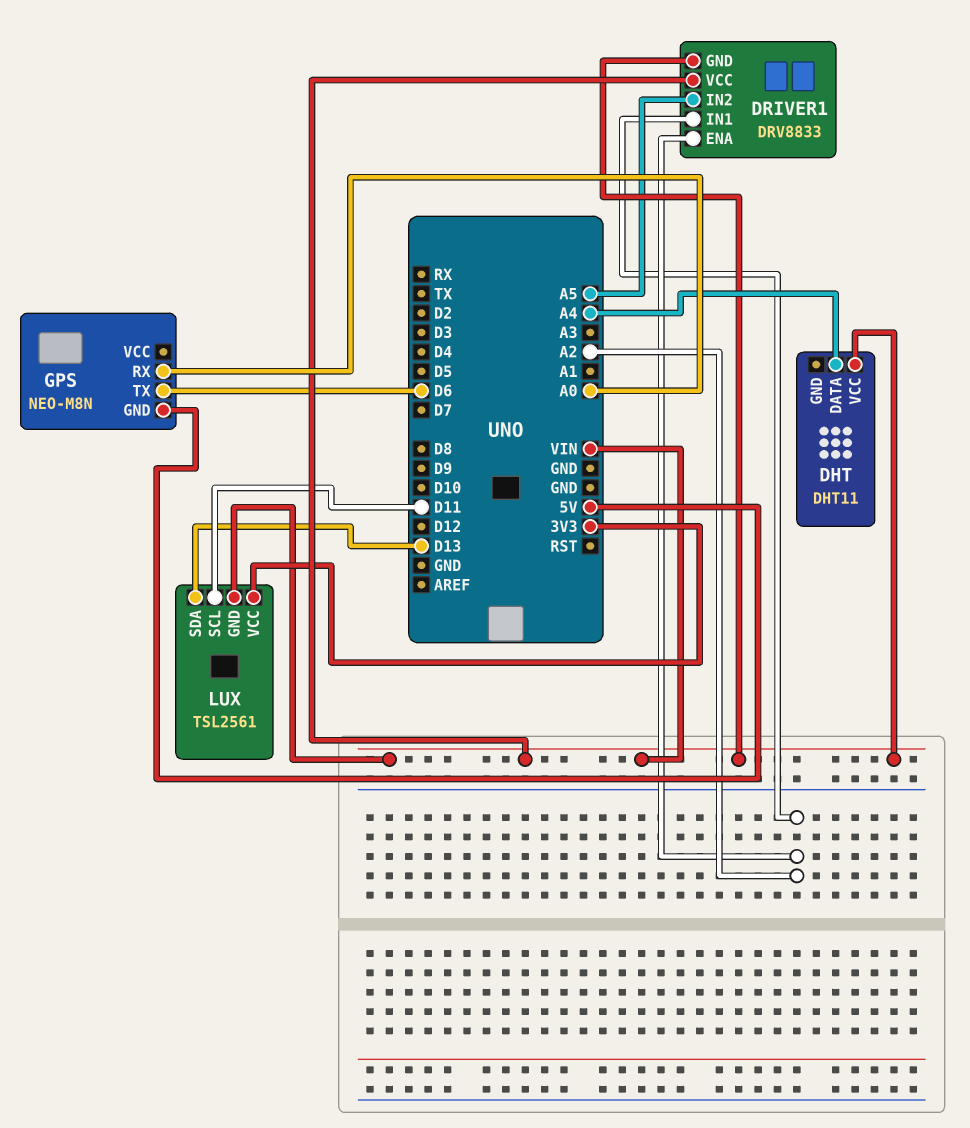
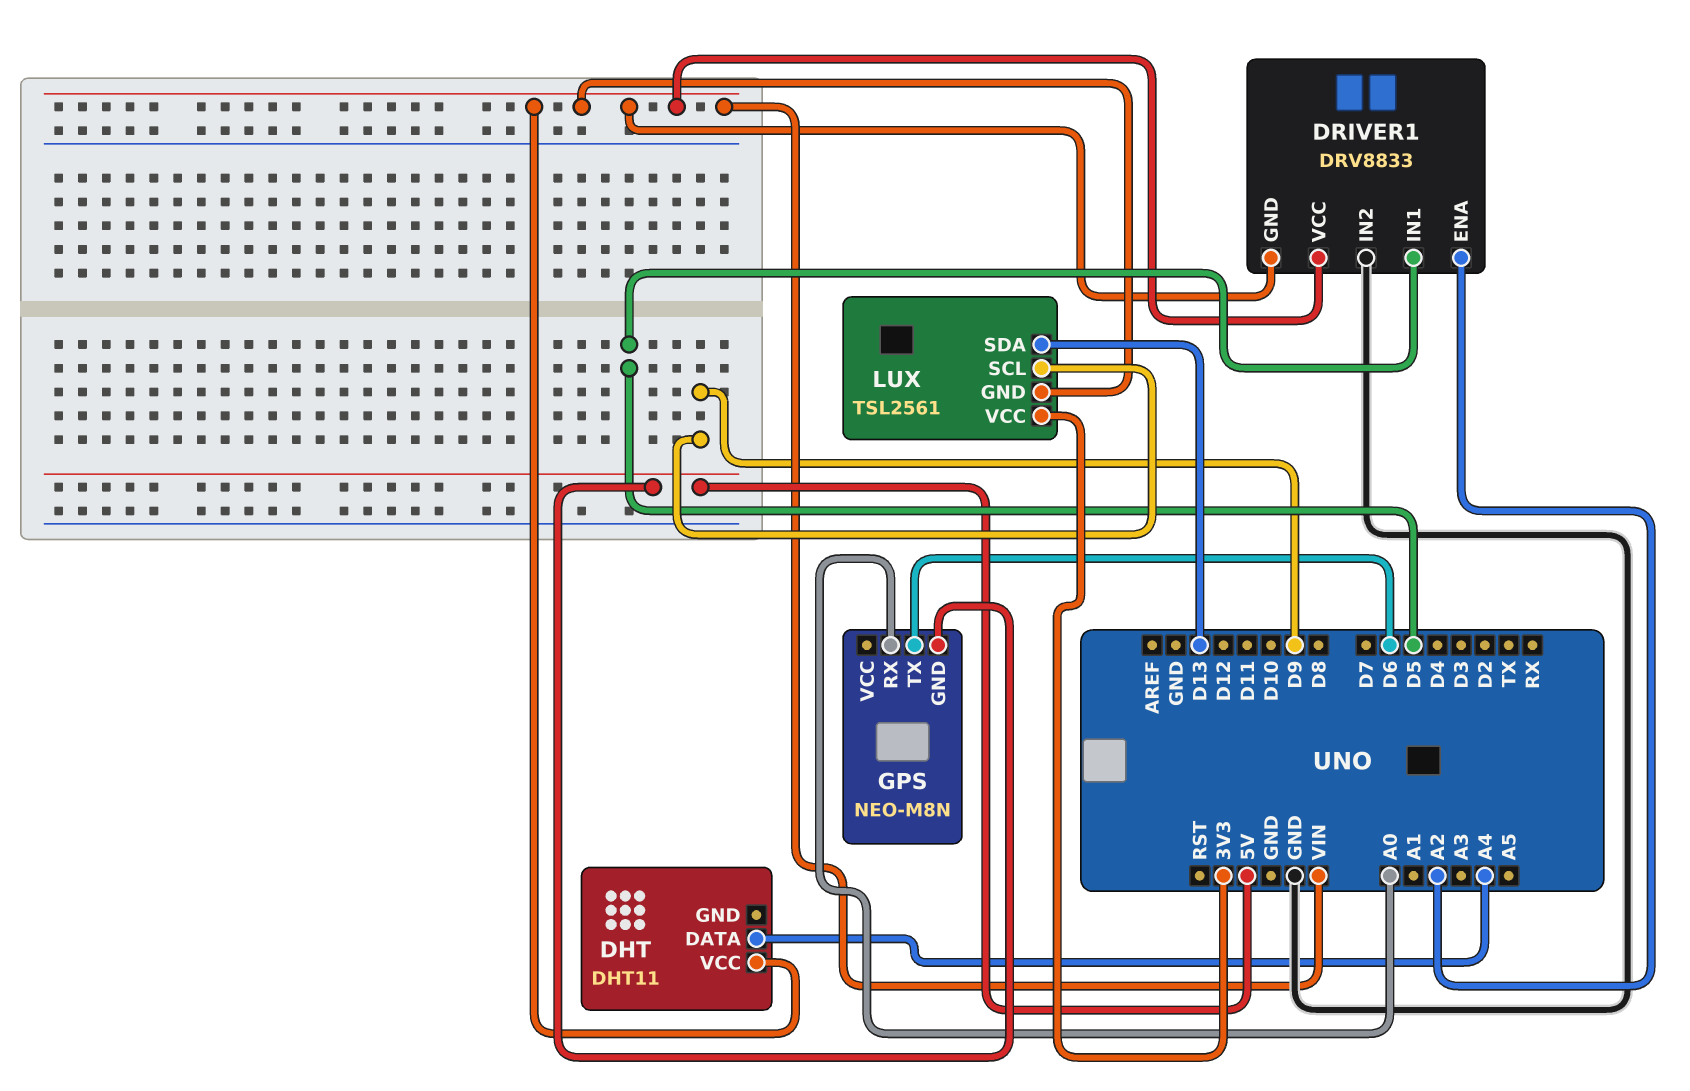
DRIVER1 pin IN1: A2 -> D5
DRIVER1 pin IN2: A5 -> GND
LUX pin SCL: D11 -> D9

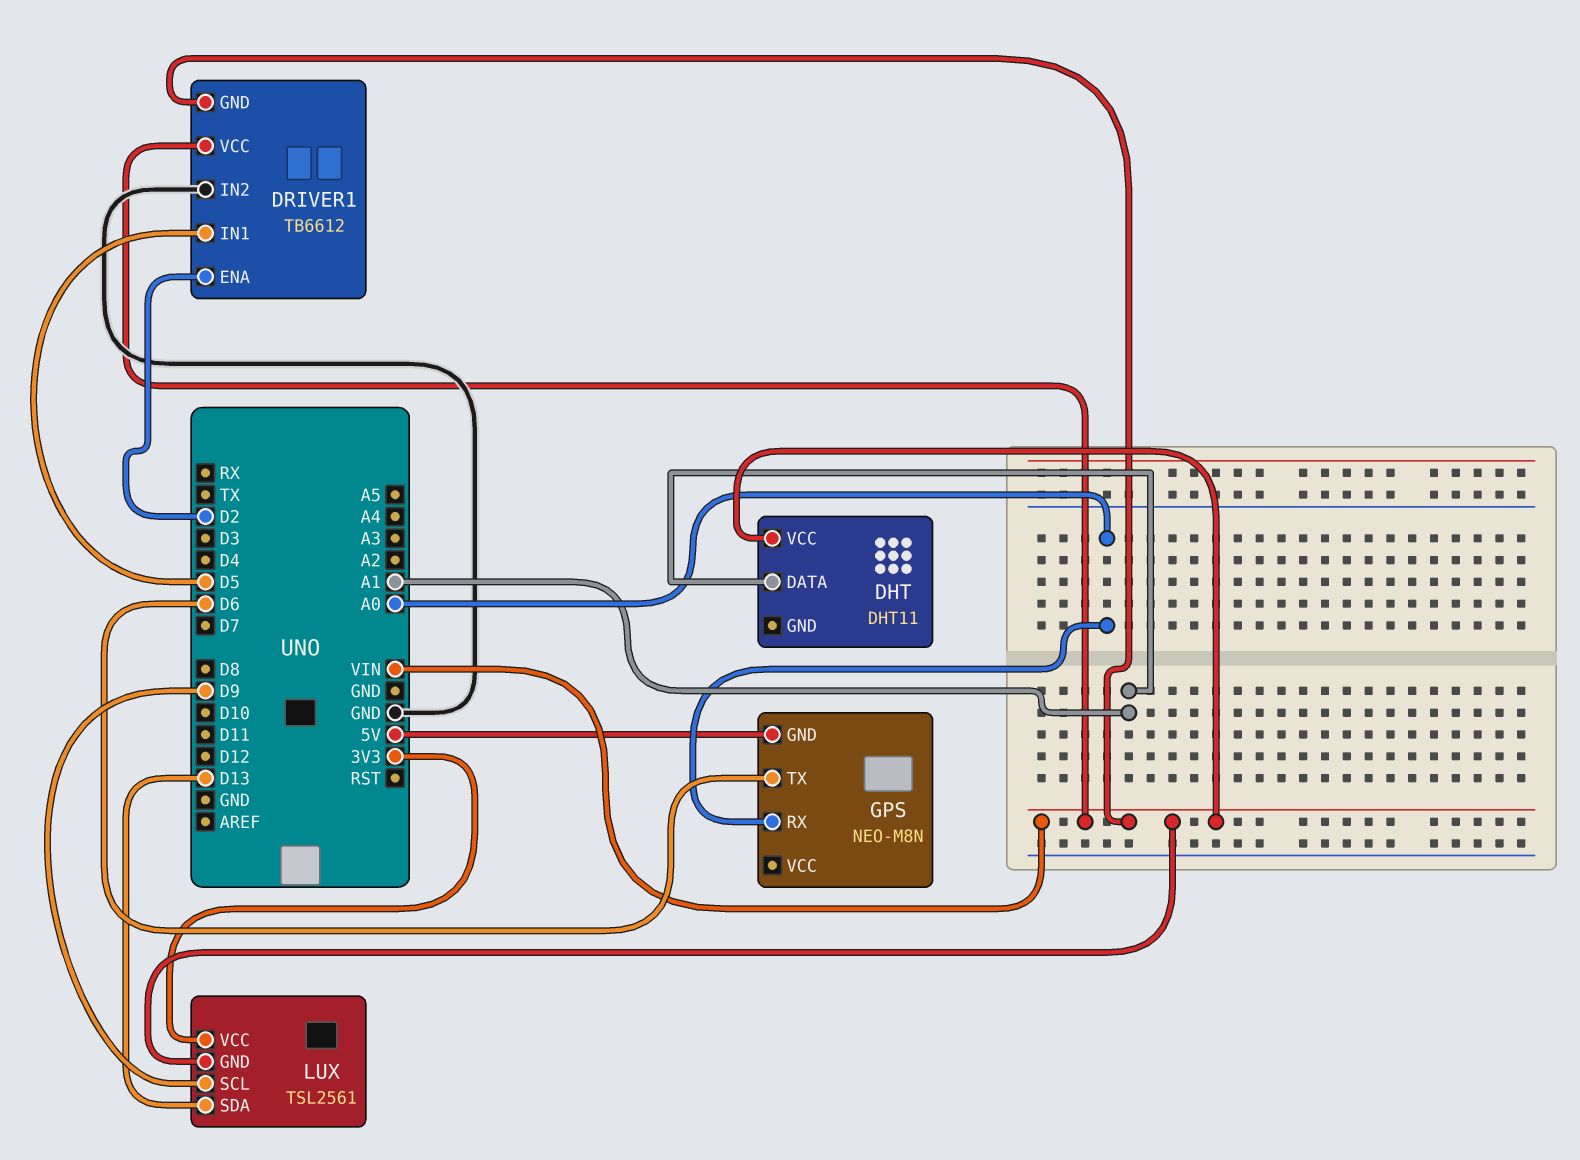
DHT pin DATA: A4 -> A1
DRIVER1: DRV8833 -> TB6612
DRIVER1 pin ENA: A2 -> D2

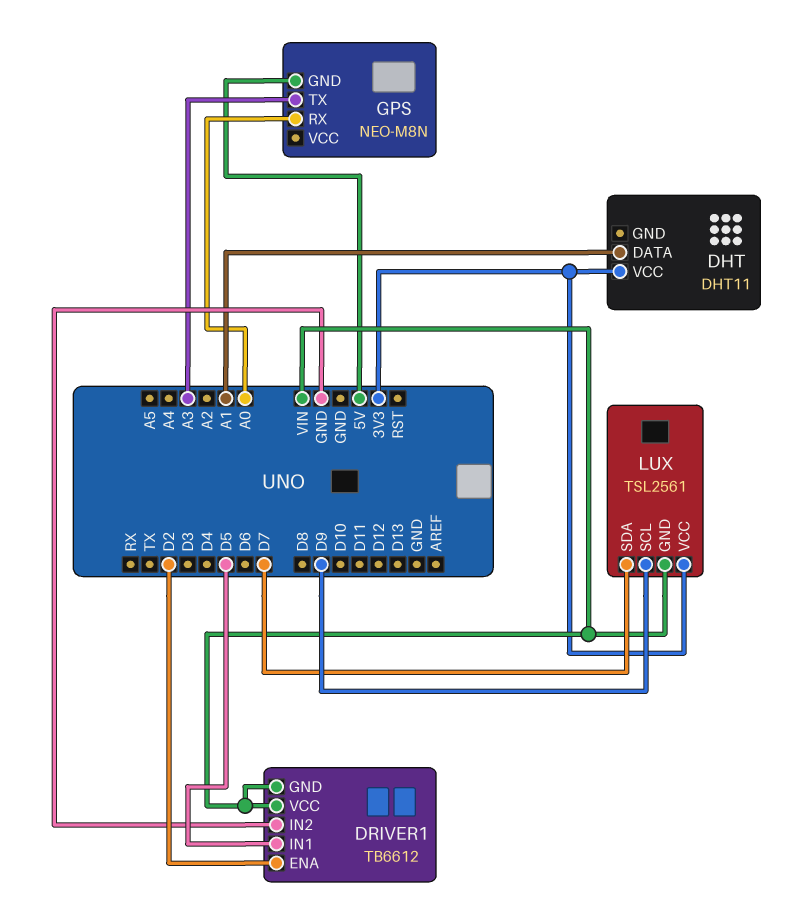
DHT pin VCC: VIN -> 3V3
GPS pin TX: D6 -> A3
LUX pin SDA: D13 -> D7

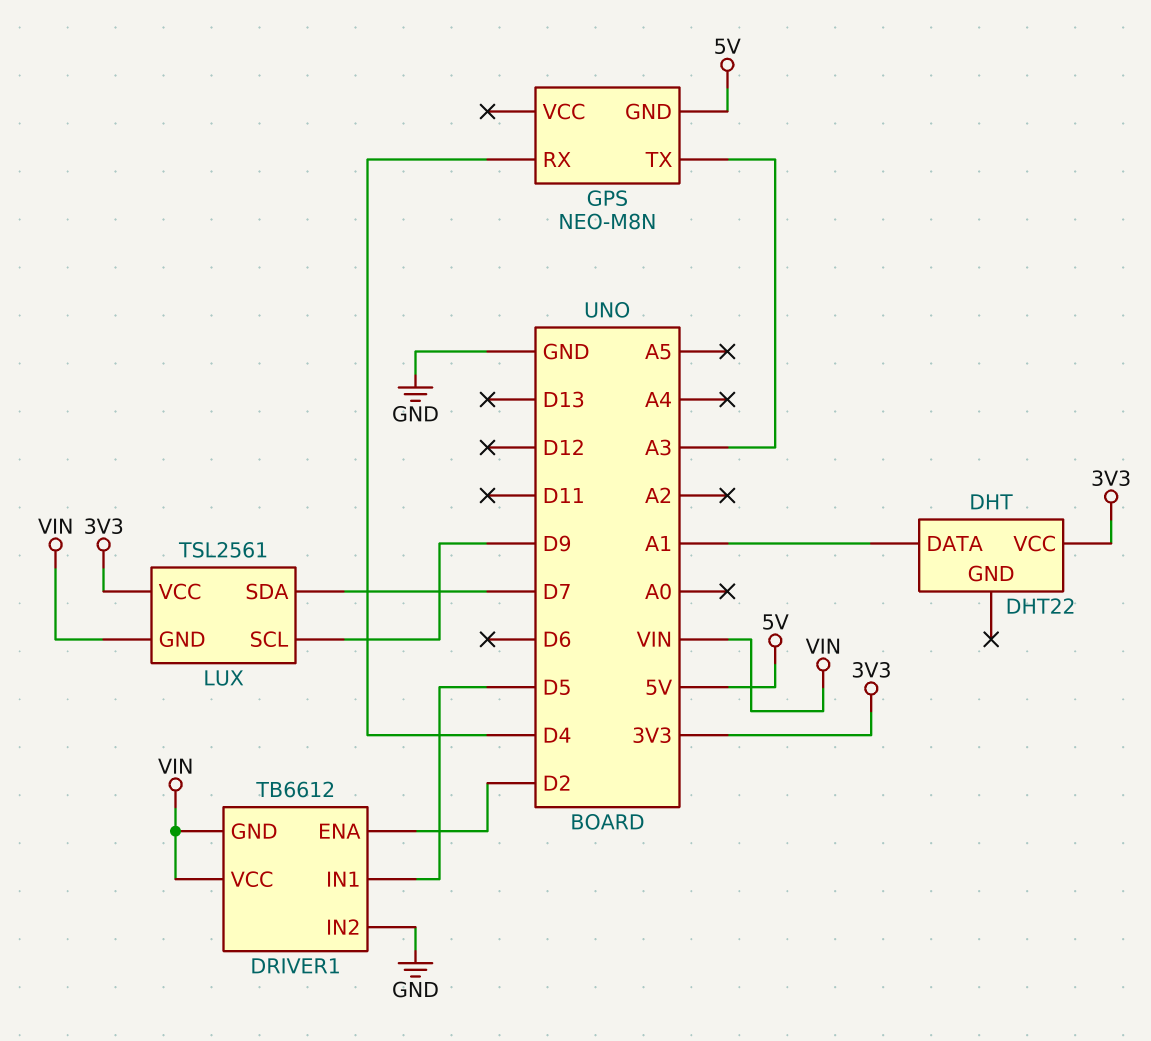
DHT: DHT11 -> DHT22
GPS pin RX: A0 -> D4

